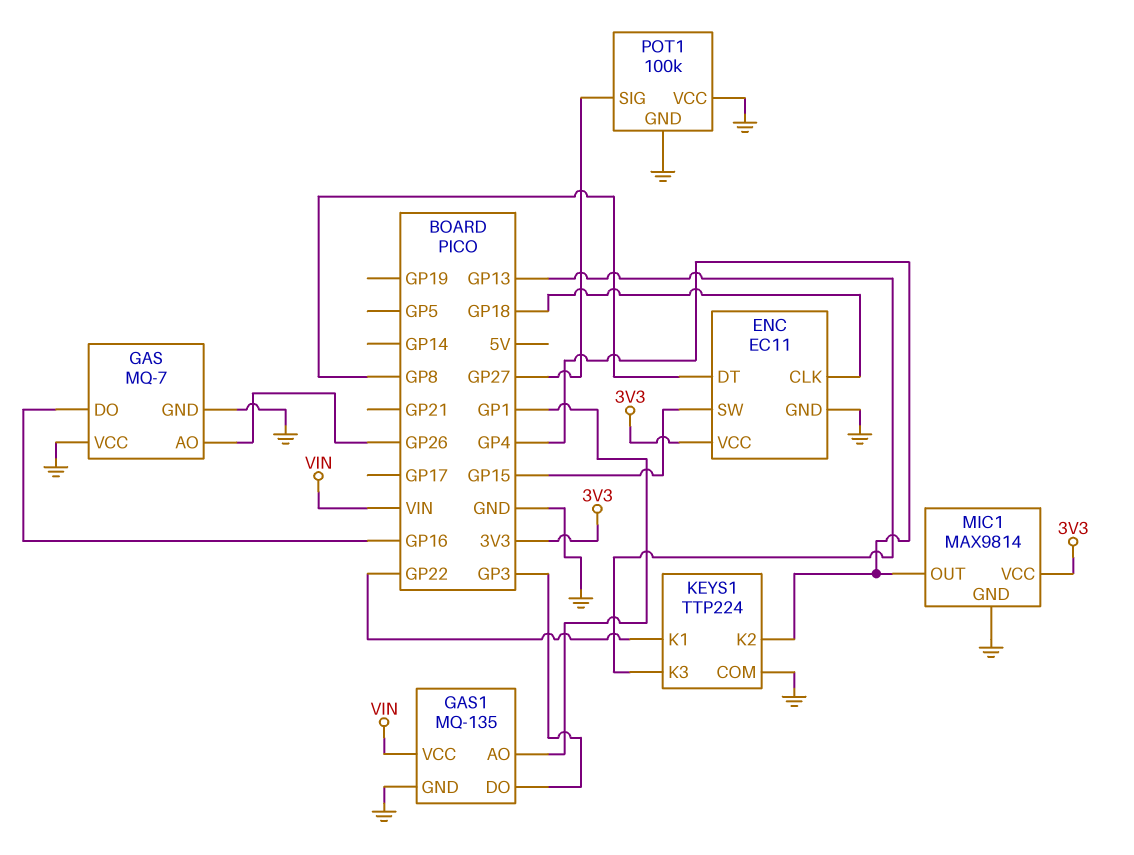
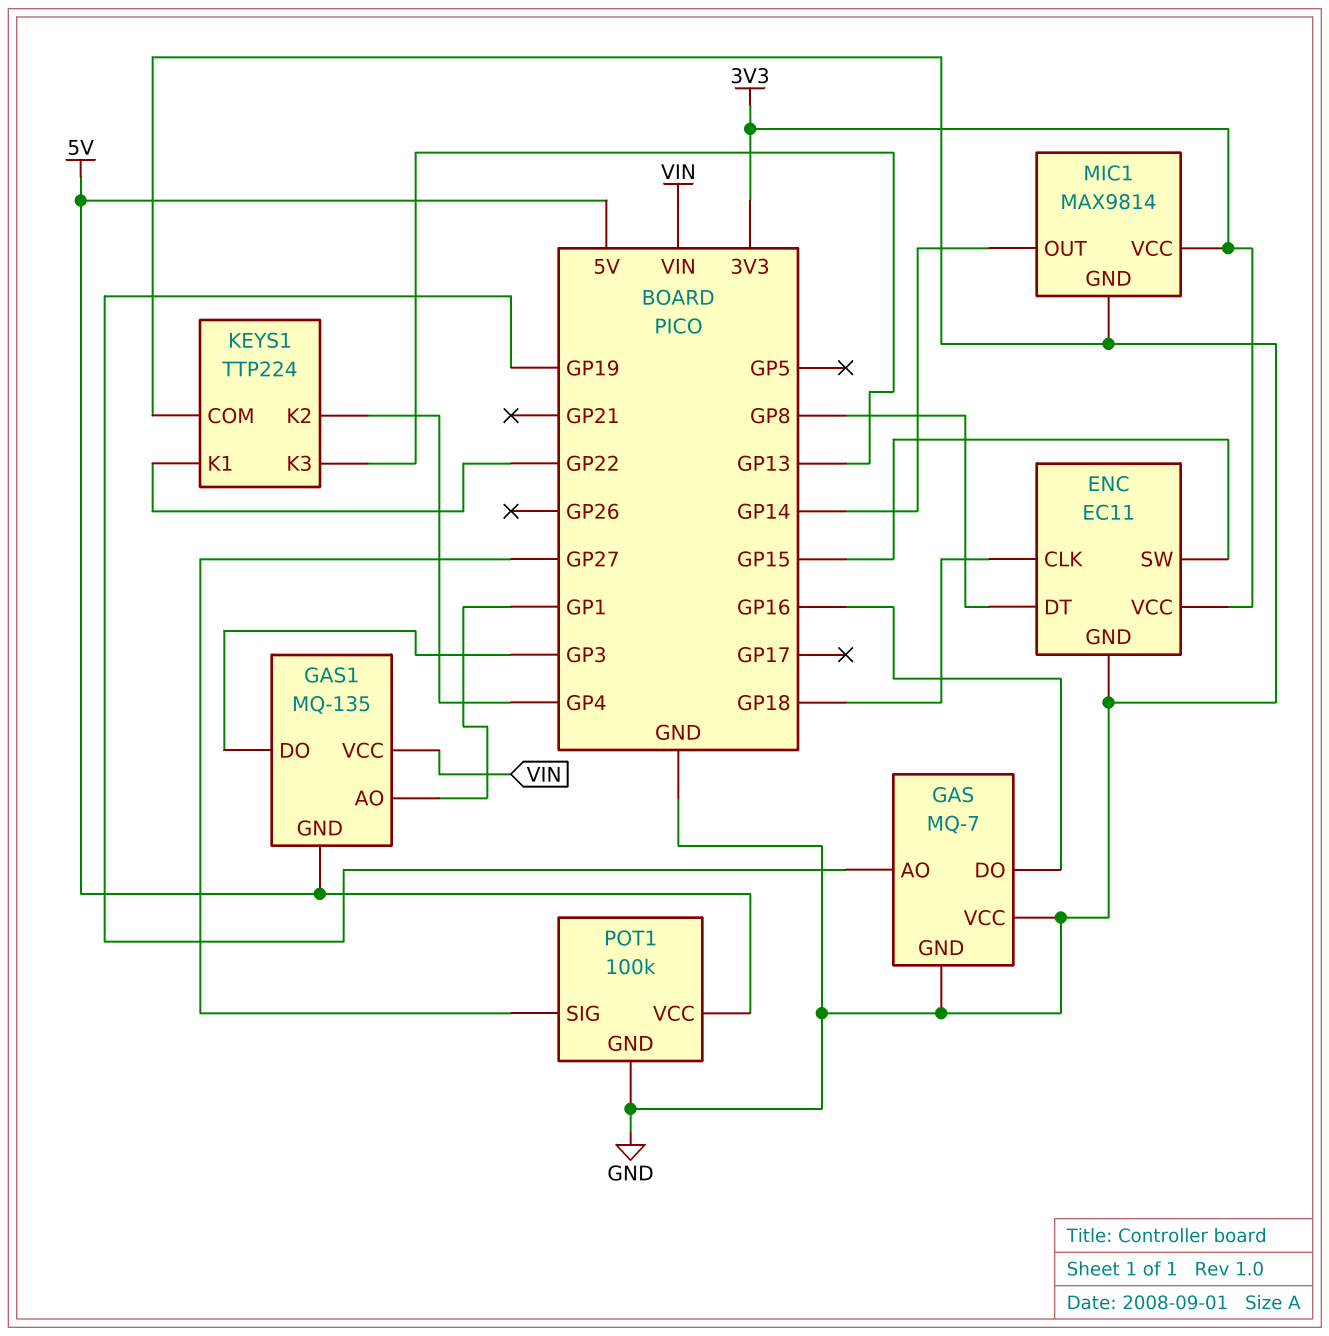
GAS pin AO: GP26 -> GP19
GAS1 pin GND: GND -> 5V
MIC1 pin OUT: GP4 -> GP14
POT1 pin VCC: GND -> 5V

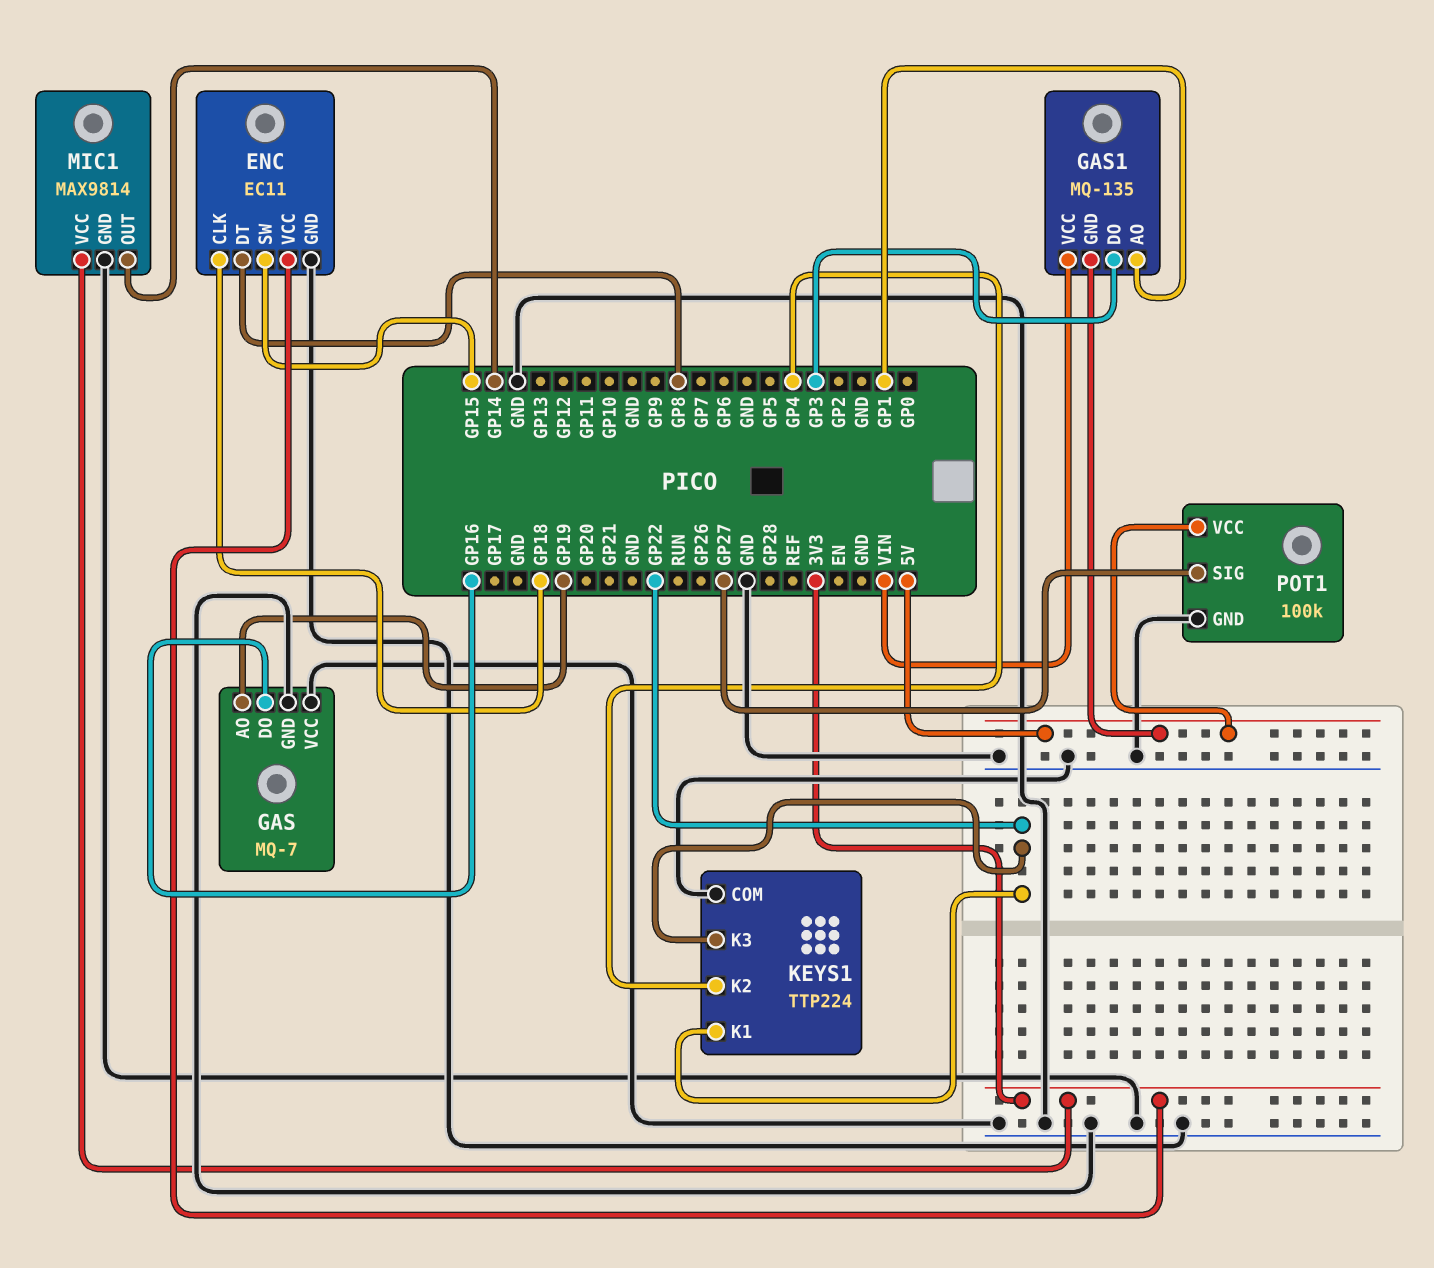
KEYS1 pin K3: GP13 -> GP22

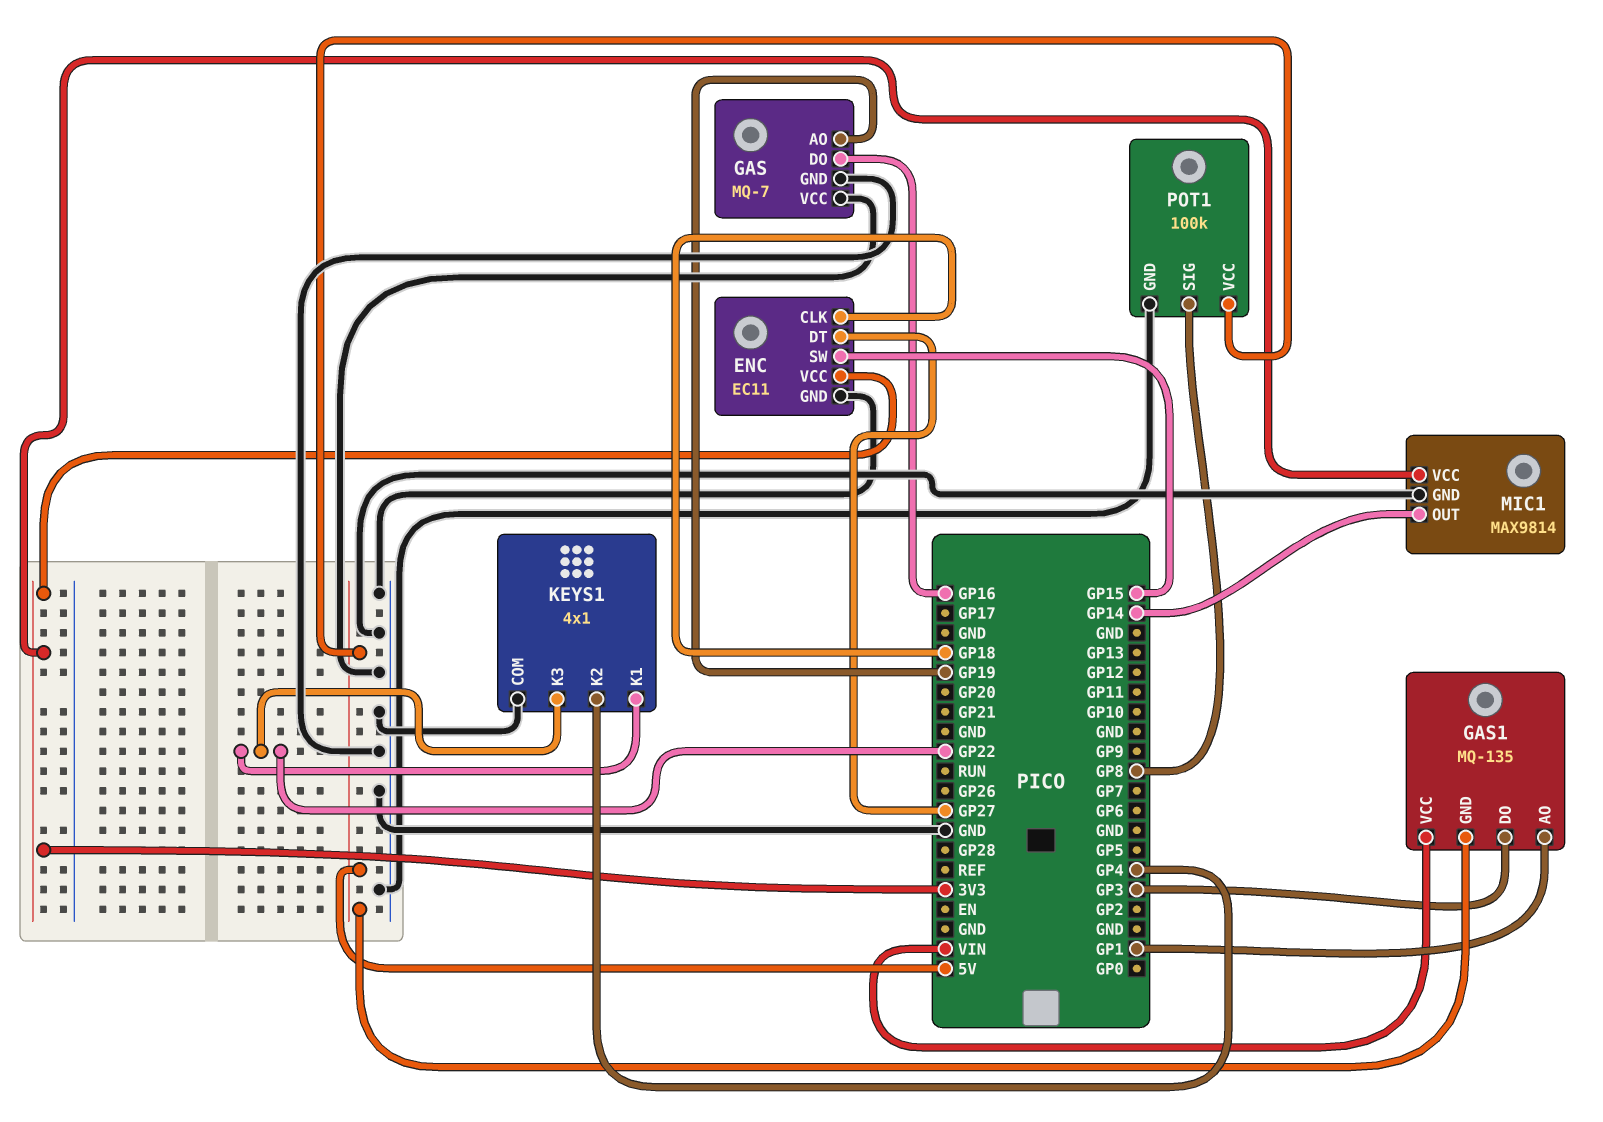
ENC pin DT: GP8 -> GP27
KEYS1: TTP224 -> 4x1
POT1 pin SIG: GP27 -> GP8

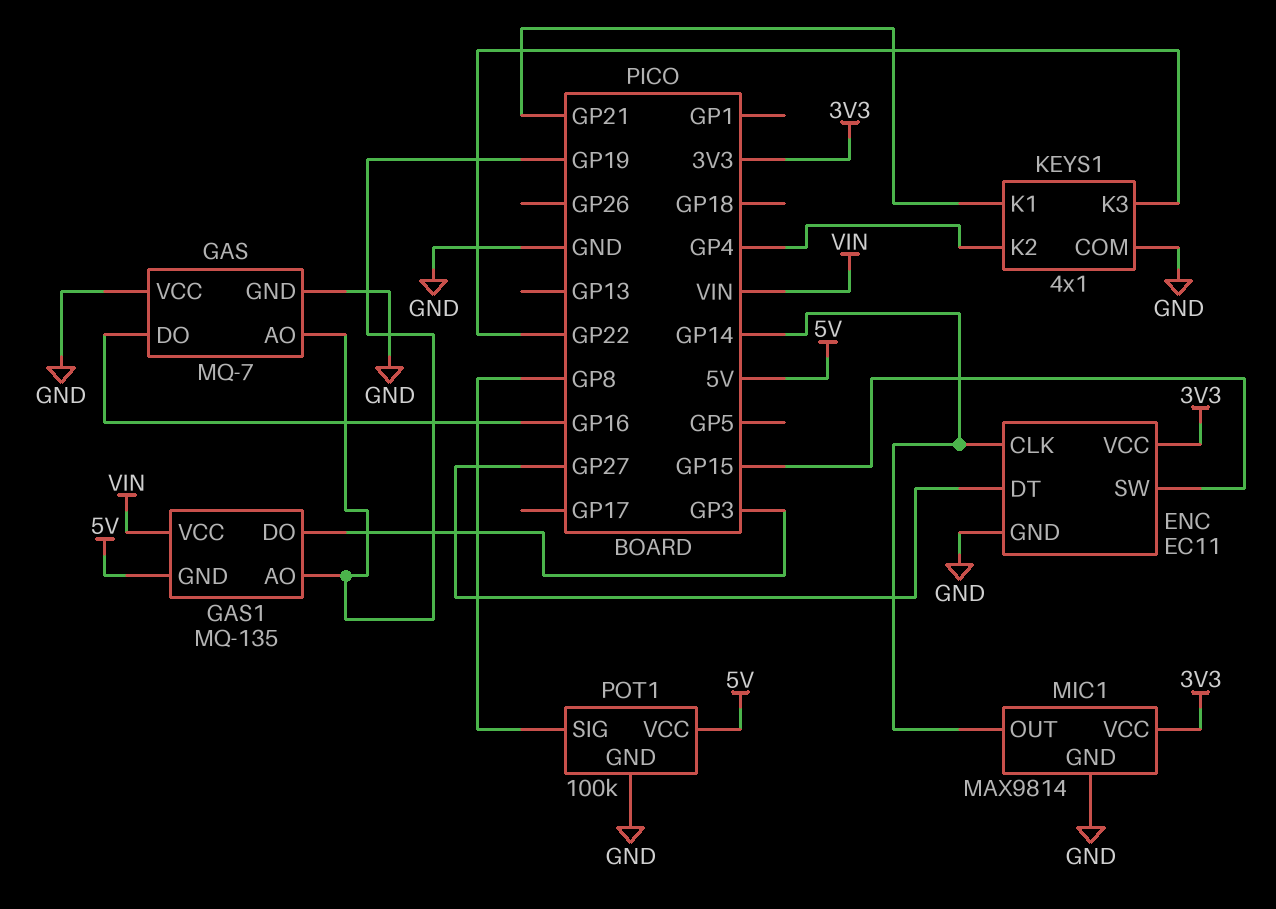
ENC pin CLK: GP18 -> GP14
GAS1 pin AO: GP1 -> GP19
KEYS1 pin K1: GP22 -> GP21

